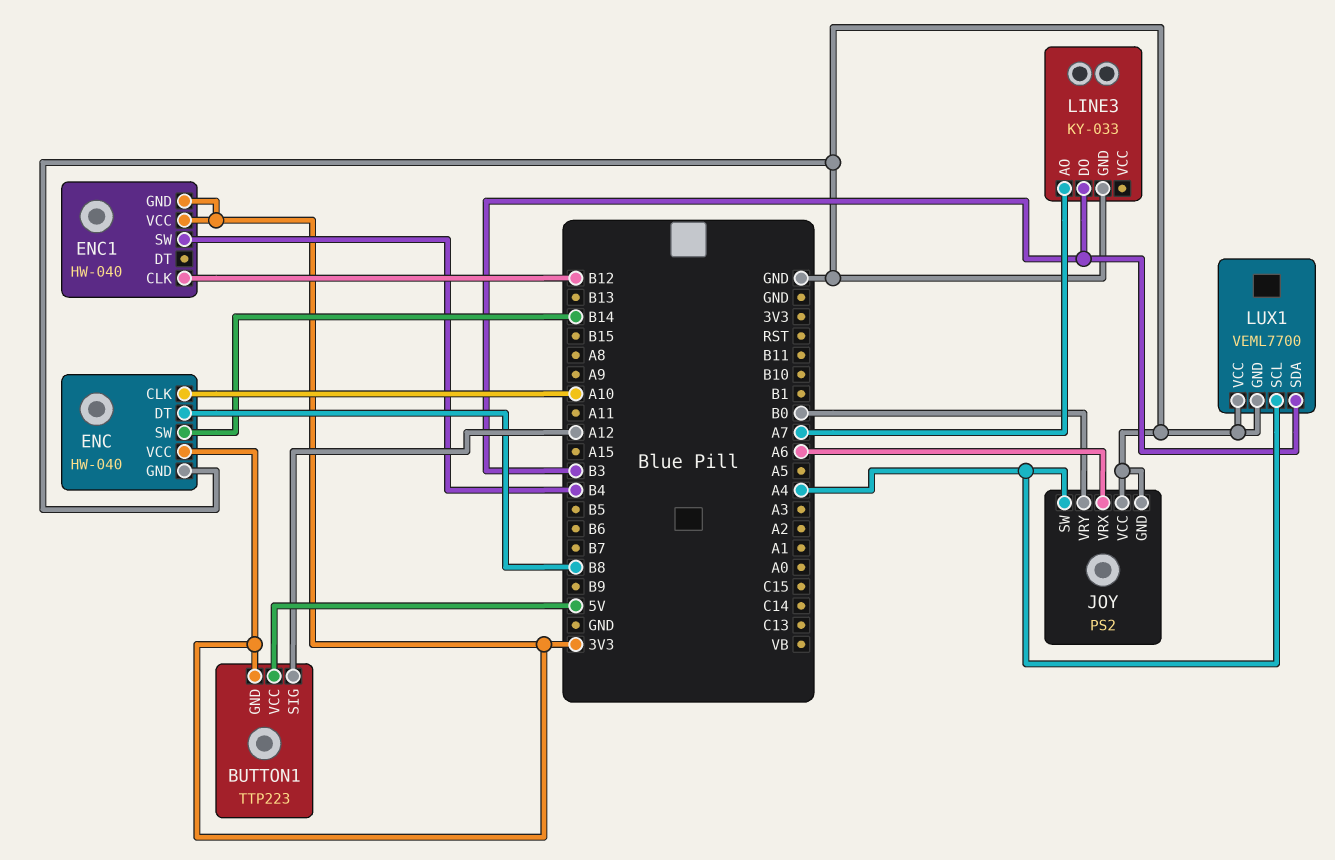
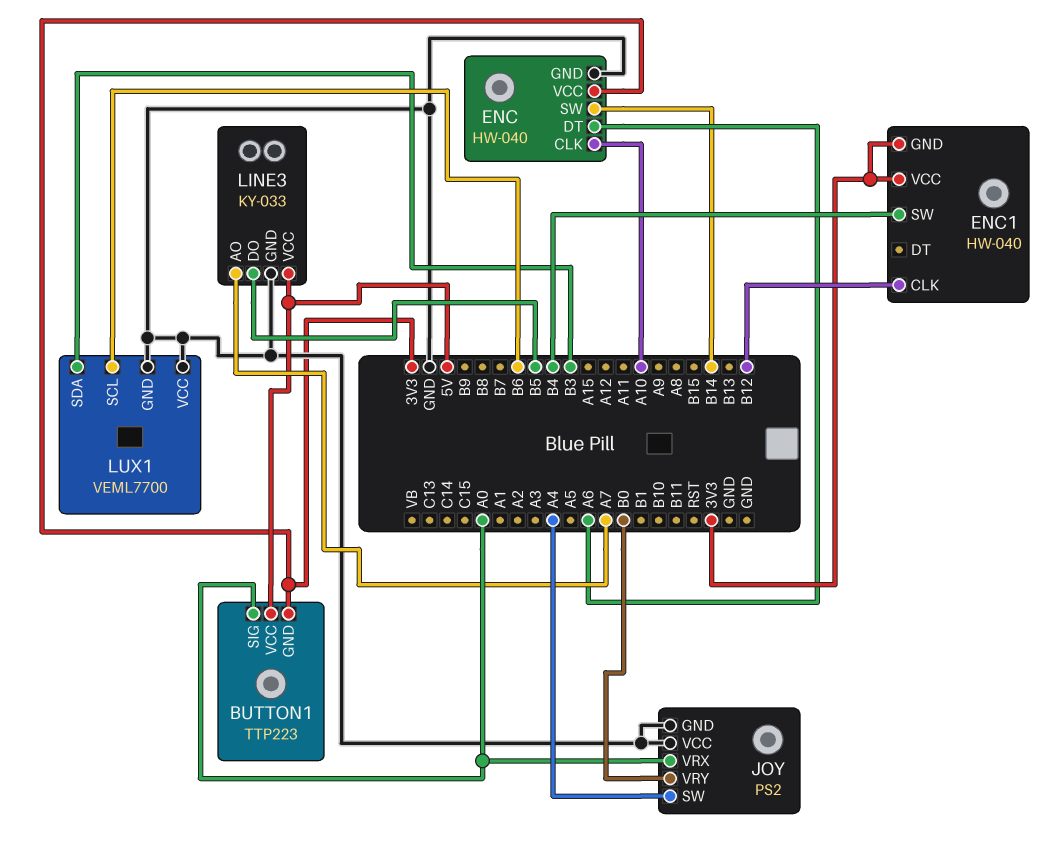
BUTTON1 pin SIG: A12 -> A0
ENC pin DT: B8 -> A6
JOY pin VRX: A6 -> A0
LINE3 pin DO: B3 -> B5
LINE3 pin VCC: none -> 5V
LUX1 pin SCL: A4 -> B6

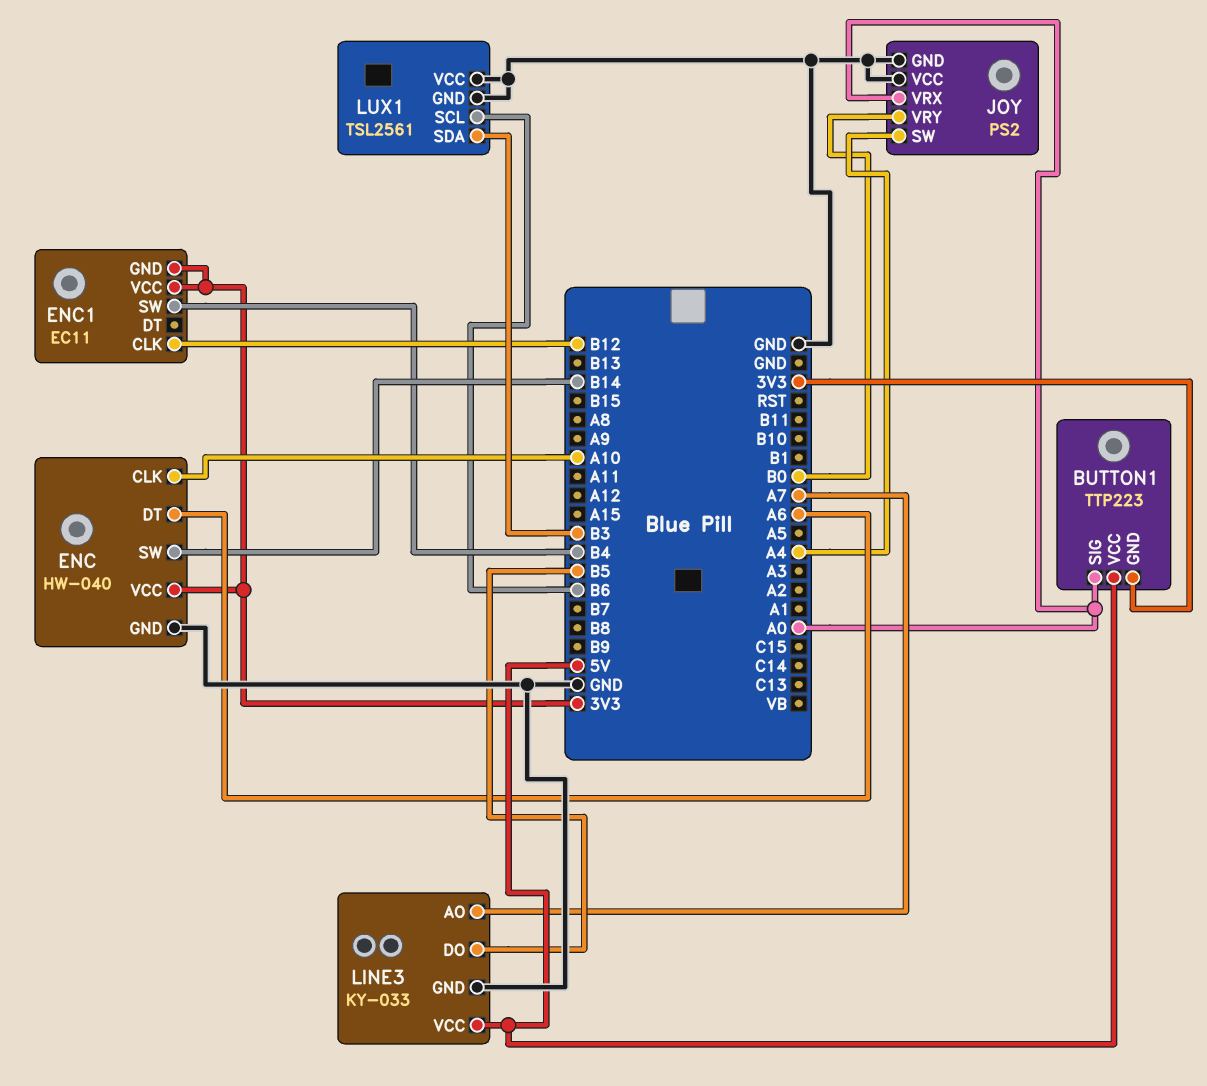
ENC1: HW-040 -> EC11
LUX1: VEML7700 -> TSL2561

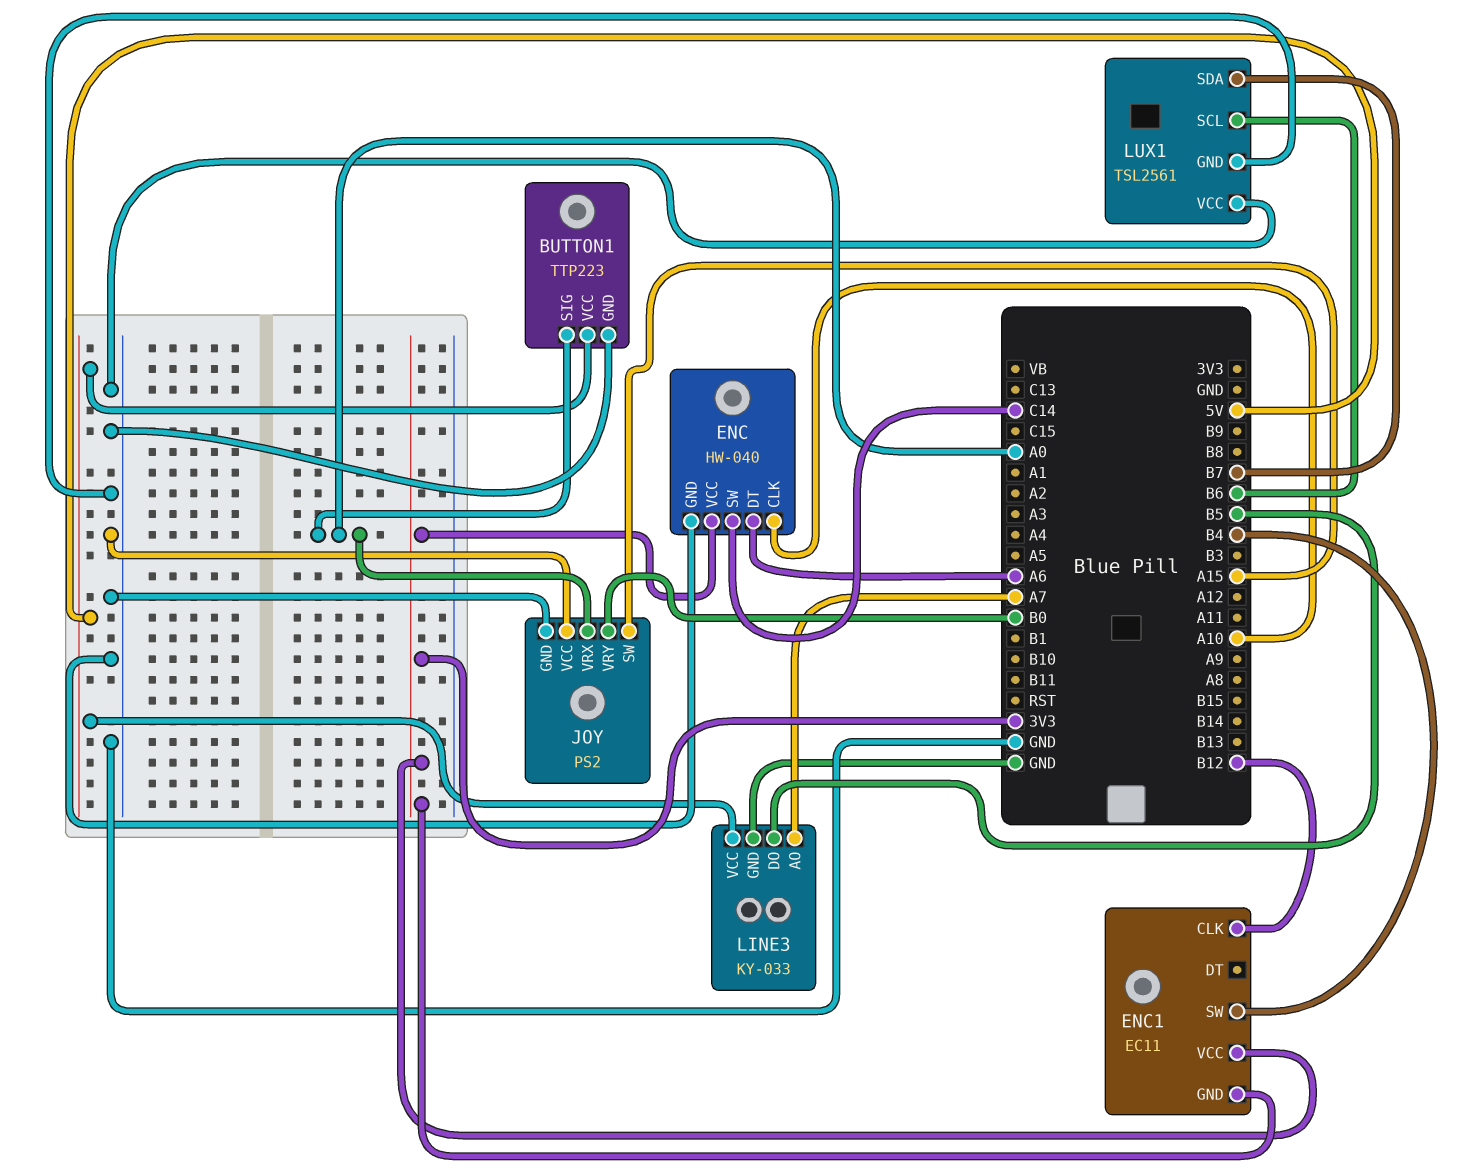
BUTTON1 pin GND: 3V3 -> GND
ENC pin SW: B14 -> C14
JOY pin SW: A4 -> A15
LUX1 pin SDA: B3 -> B7

